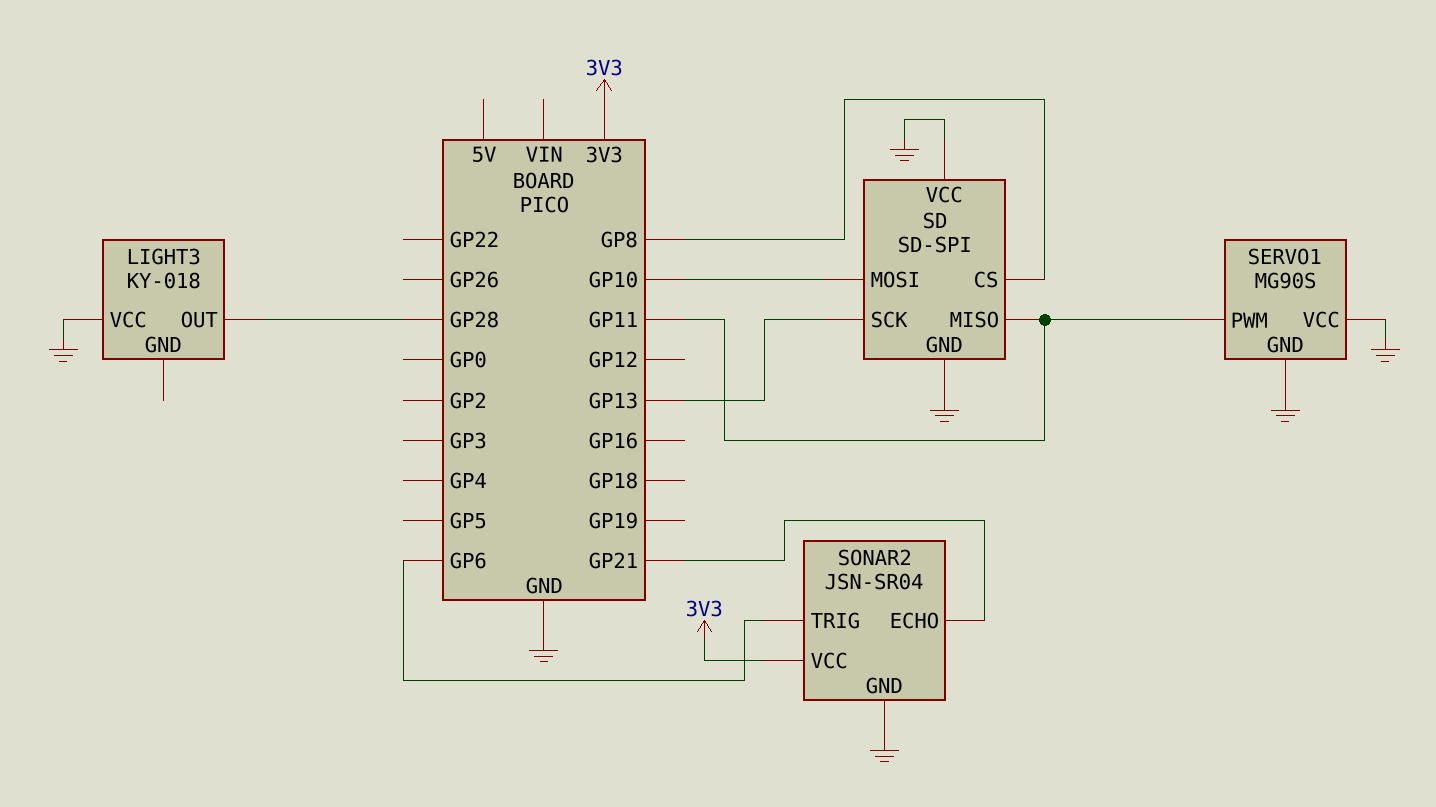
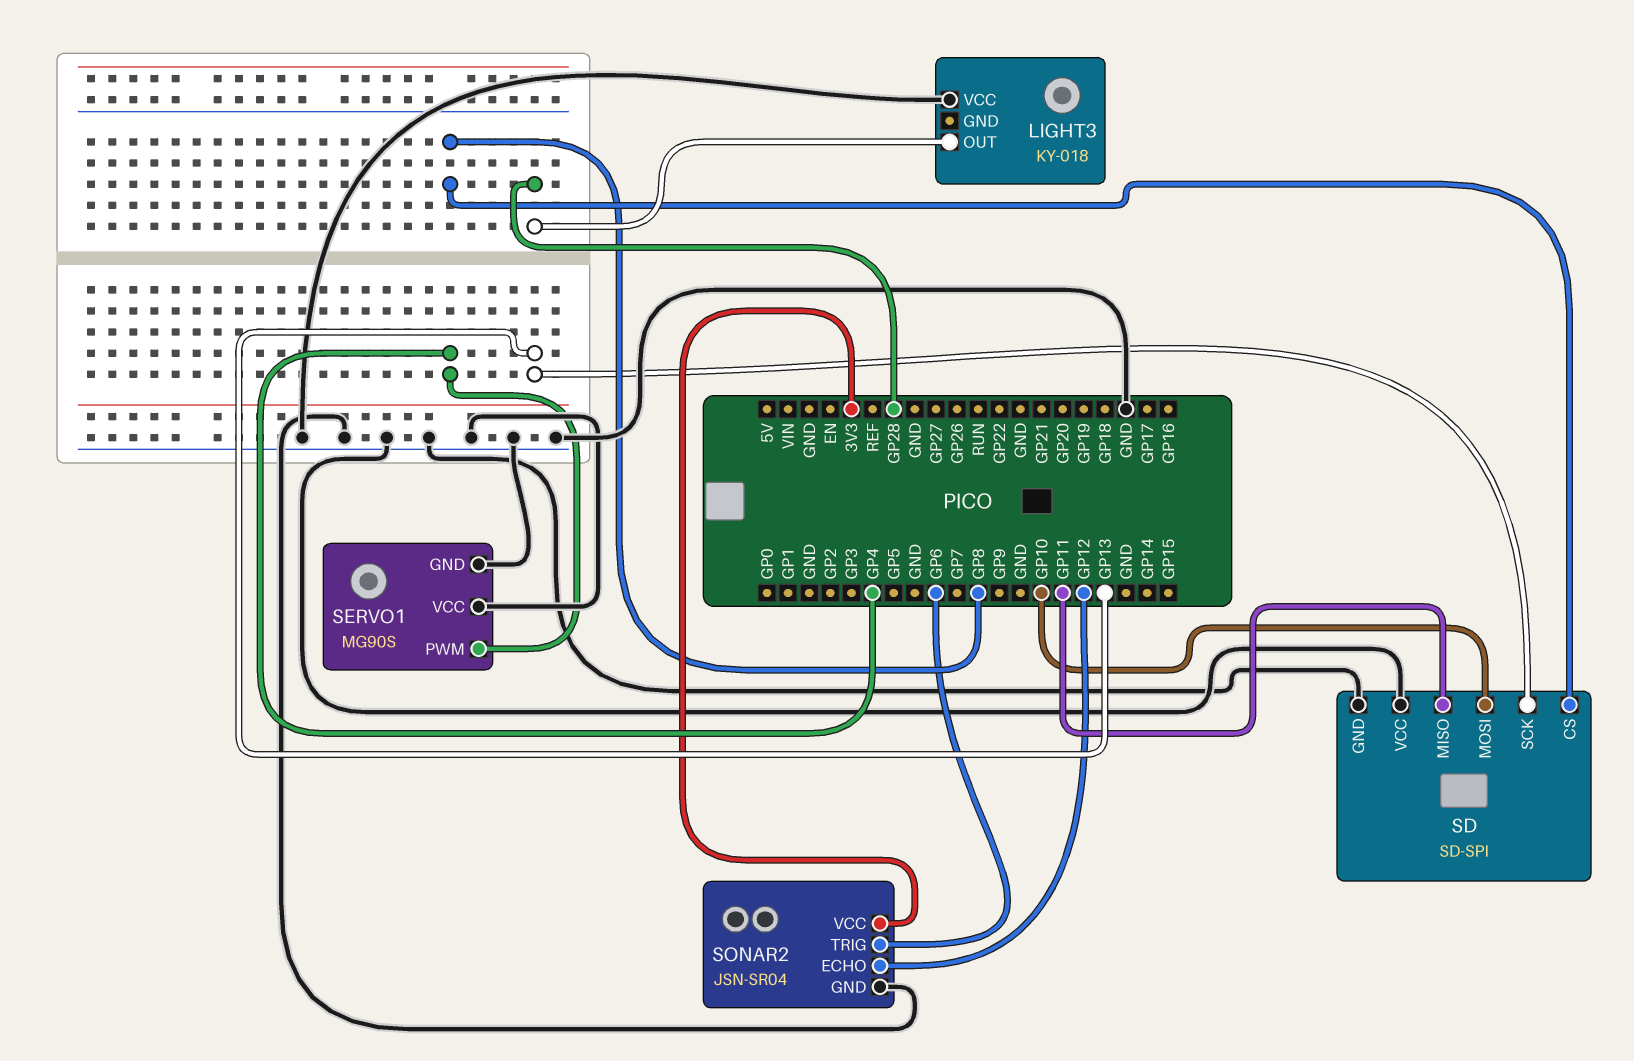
SERVO1 pin PWM: GP11 -> GP4
SONAR2 pin ECHO: GP21 -> GP12

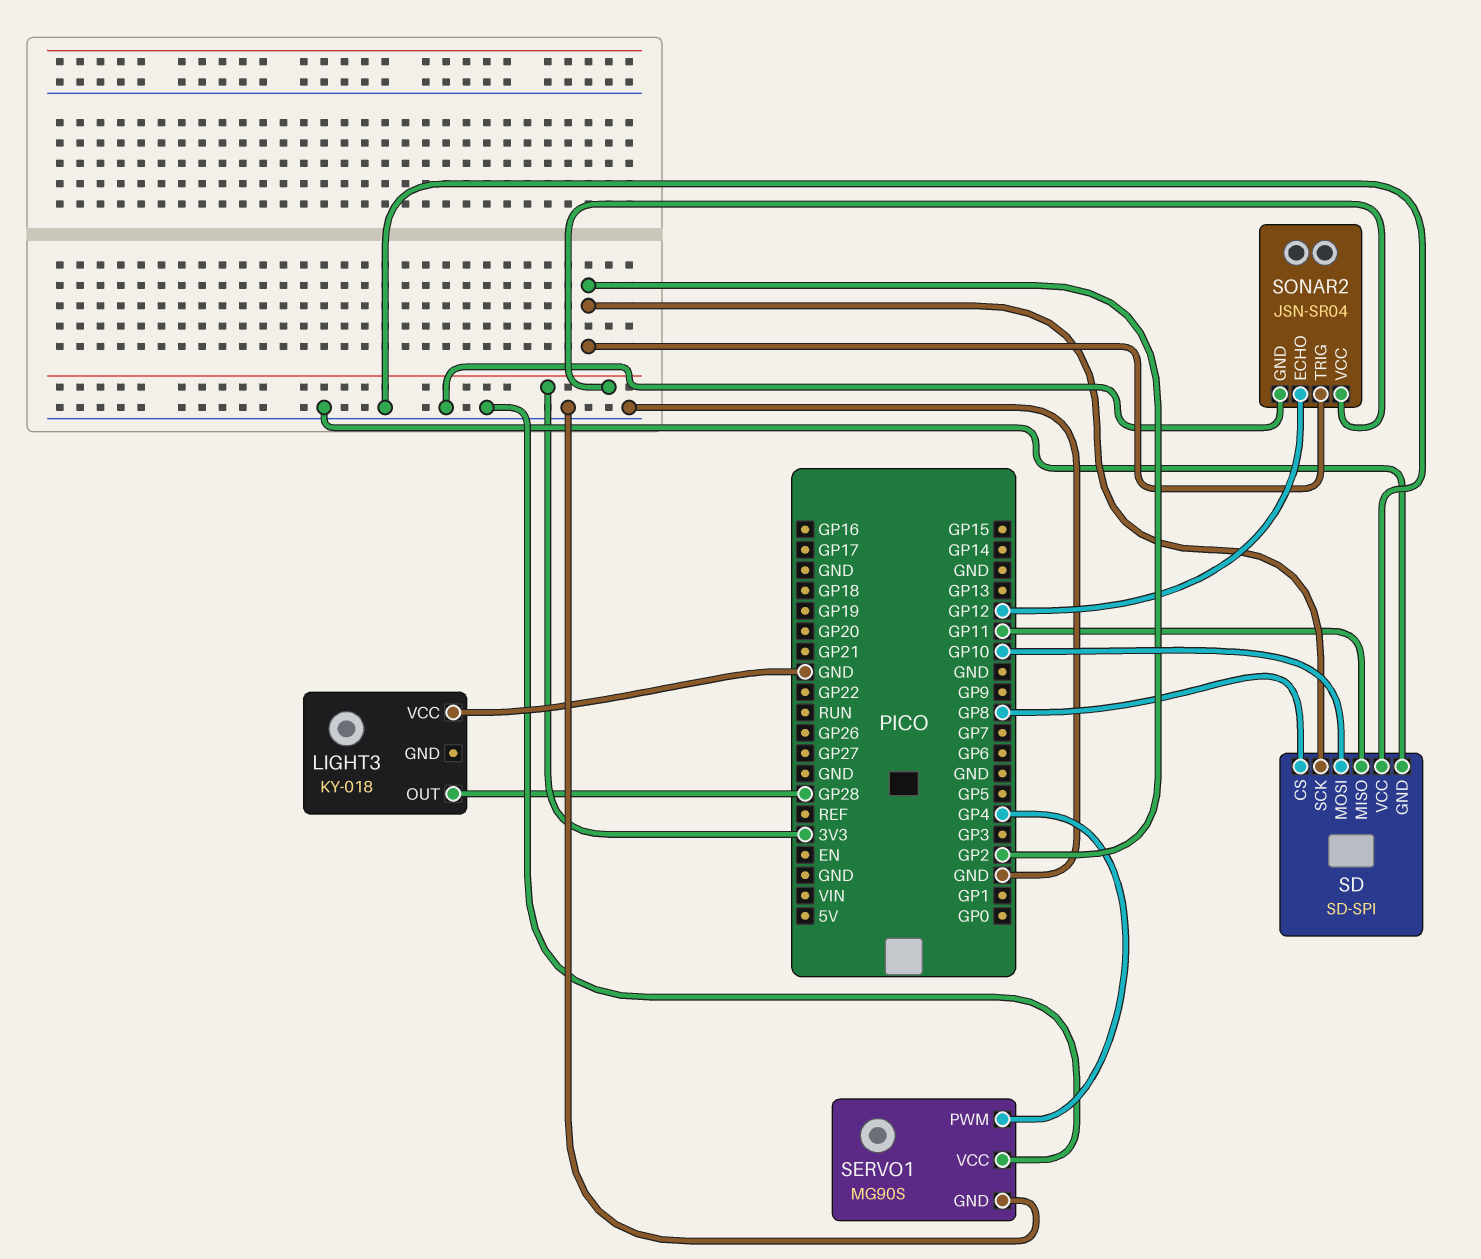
SD pin SCK: GP13 -> GP2
SONAR2 pin TRIG: GP6 -> GP2

